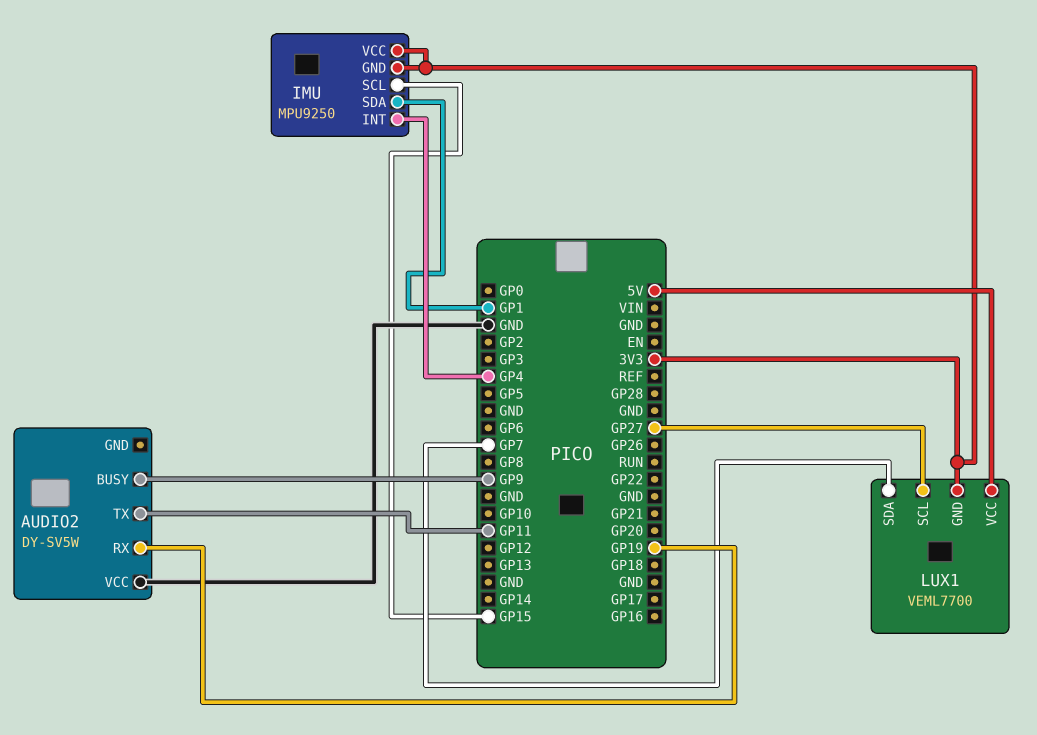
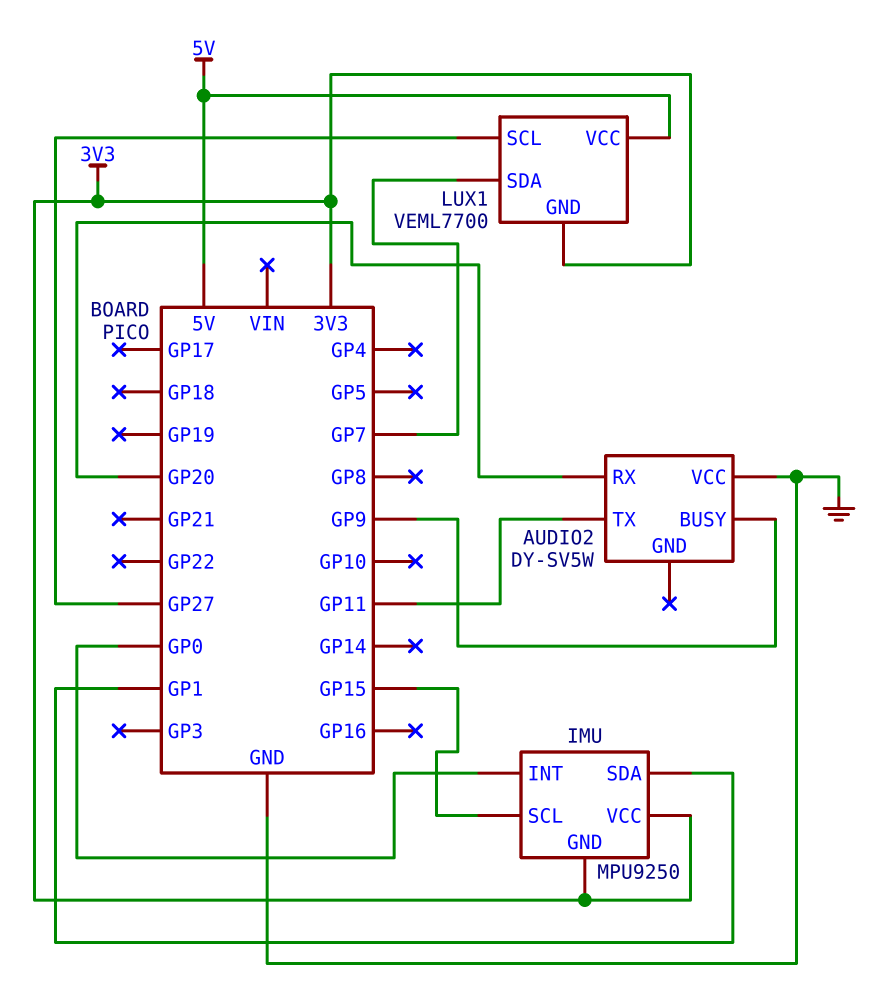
AUDIO2 pin RX: GP19 -> GP20
IMU pin INT: GP4 -> GP0

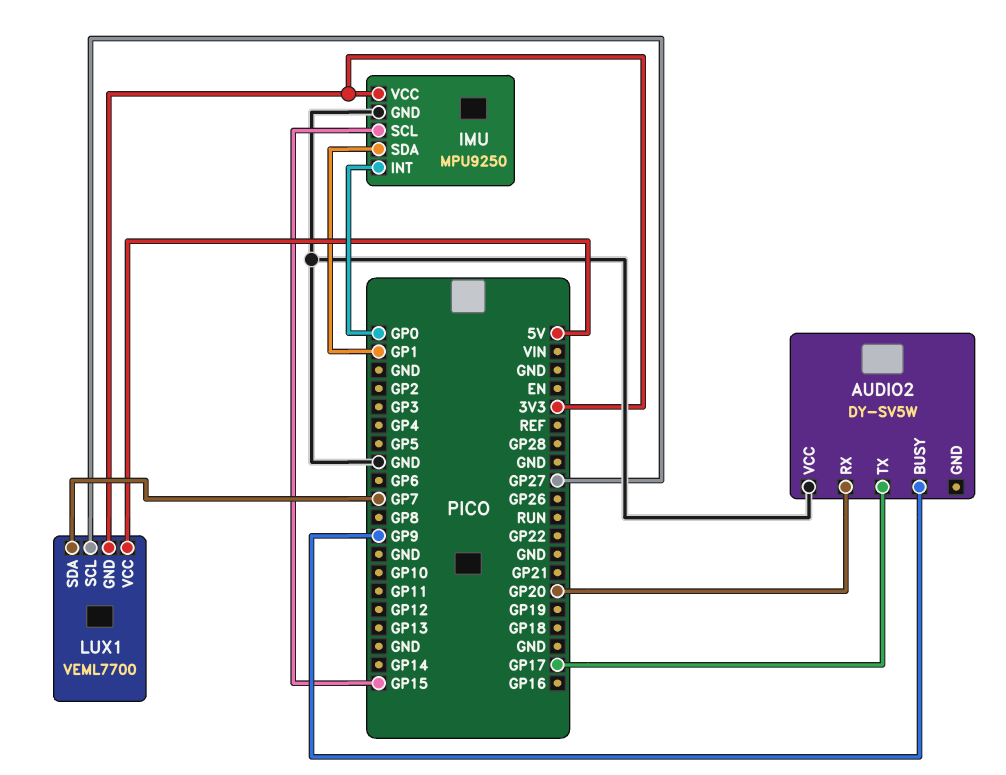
AUDIO2 pin TX: GP11 -> GP17
IMU pin GND: 3V3 -> GND

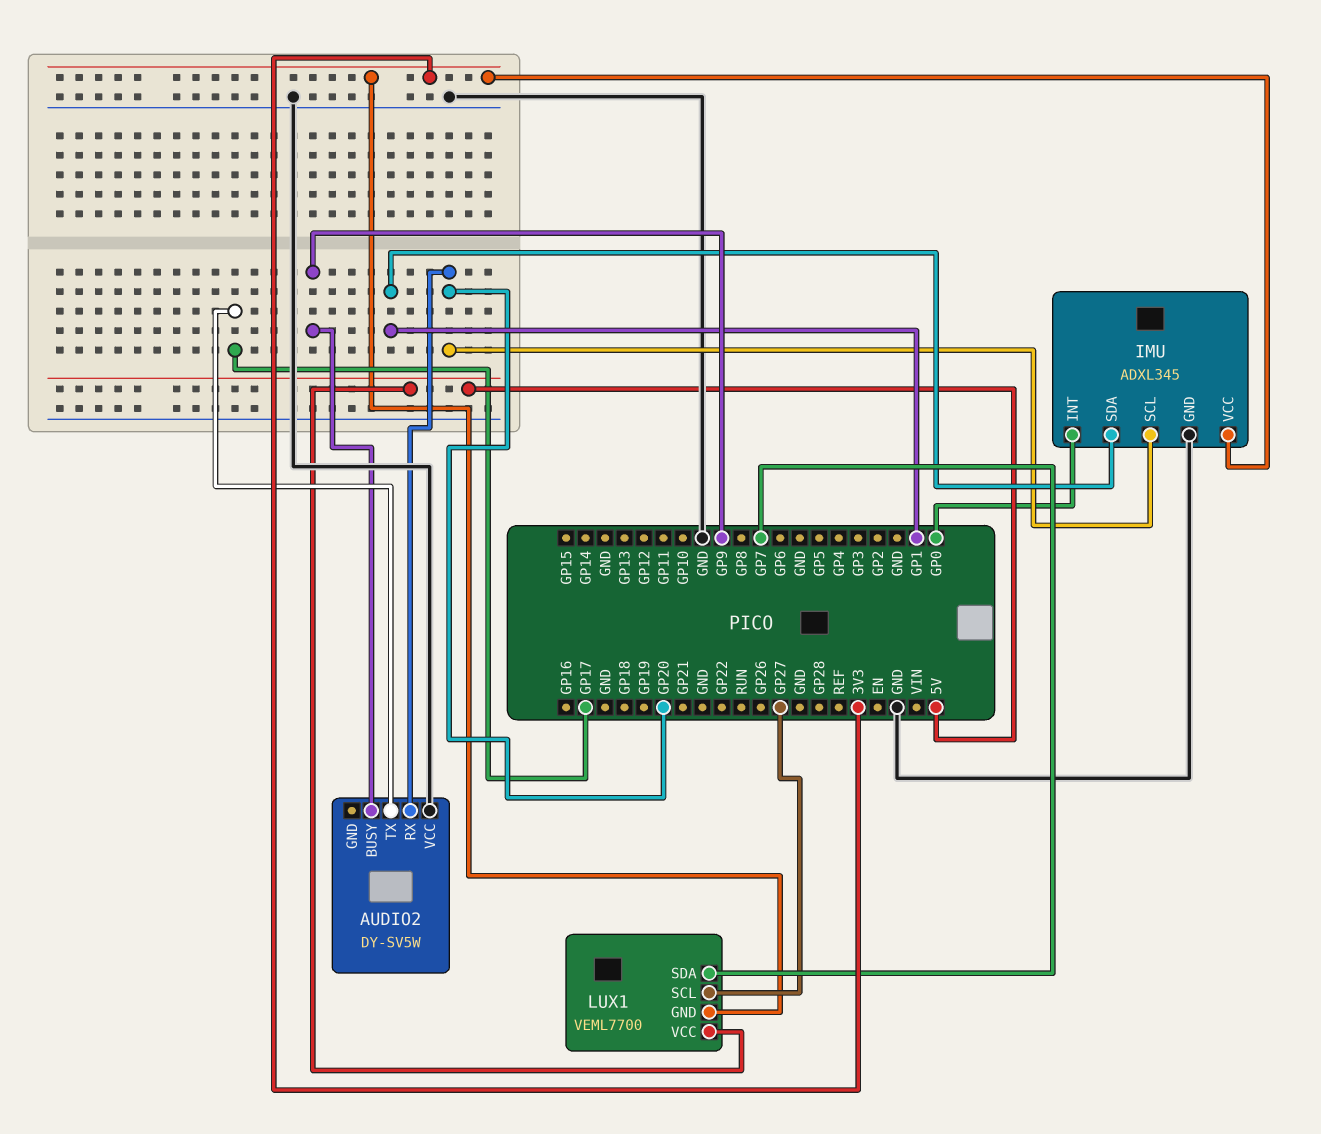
IMU: MPU9250 -> ADXL345
IMU pin SCL: GP15 -> GP20

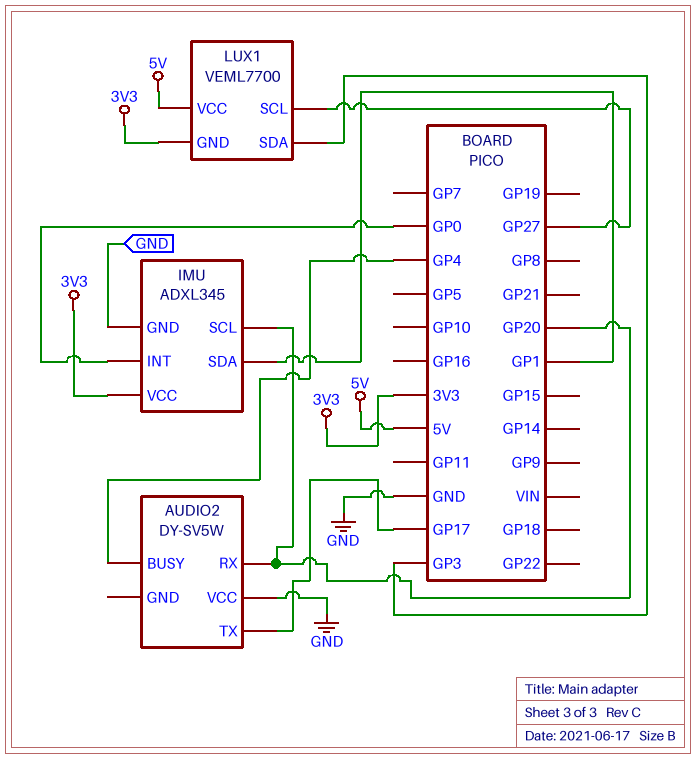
AUDIO2 pin BUSY: GP9 -> GP4
LUX1 pin SDA: GP7 -> GP3

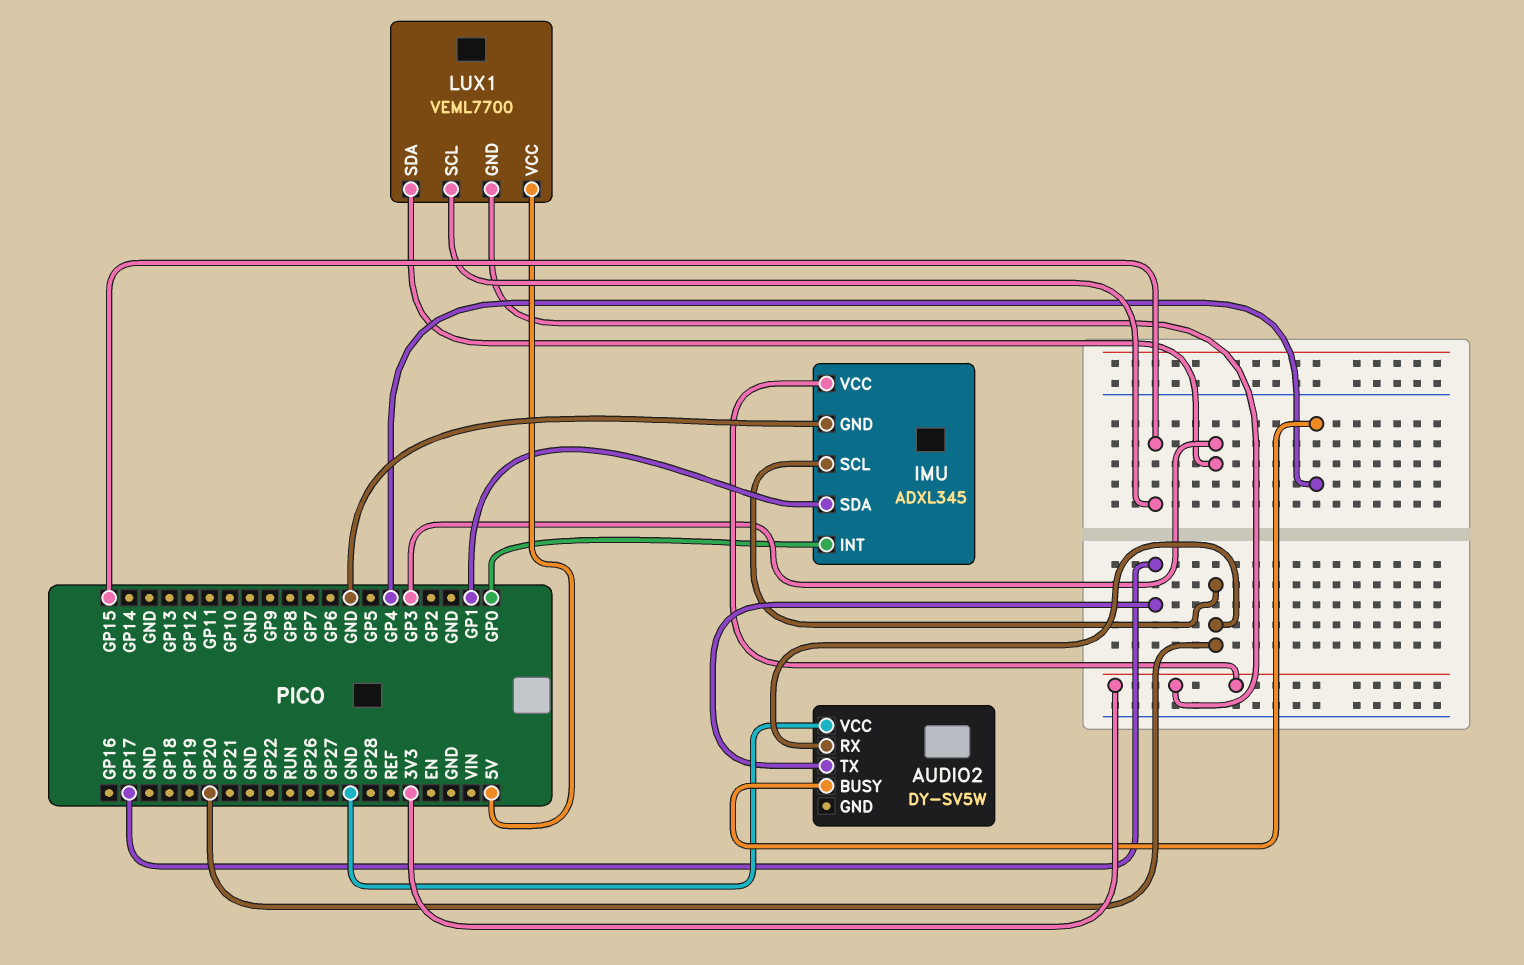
LUX1 pin SCL: GP27 -> GP15

